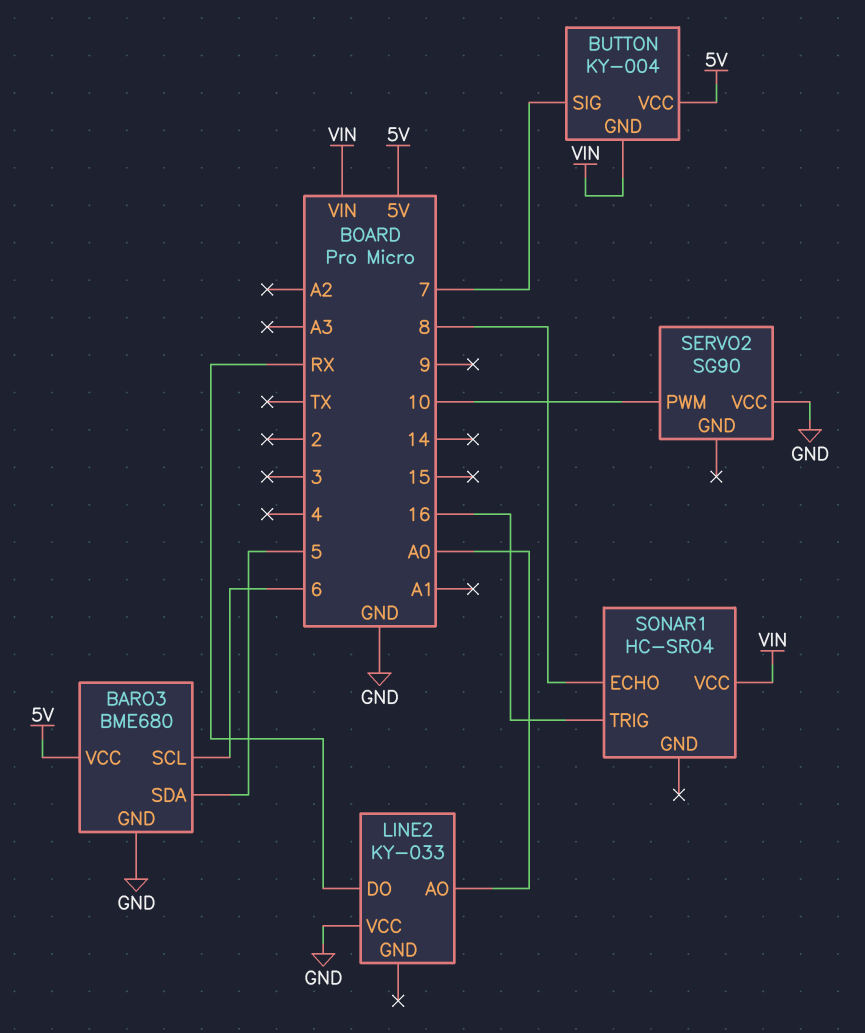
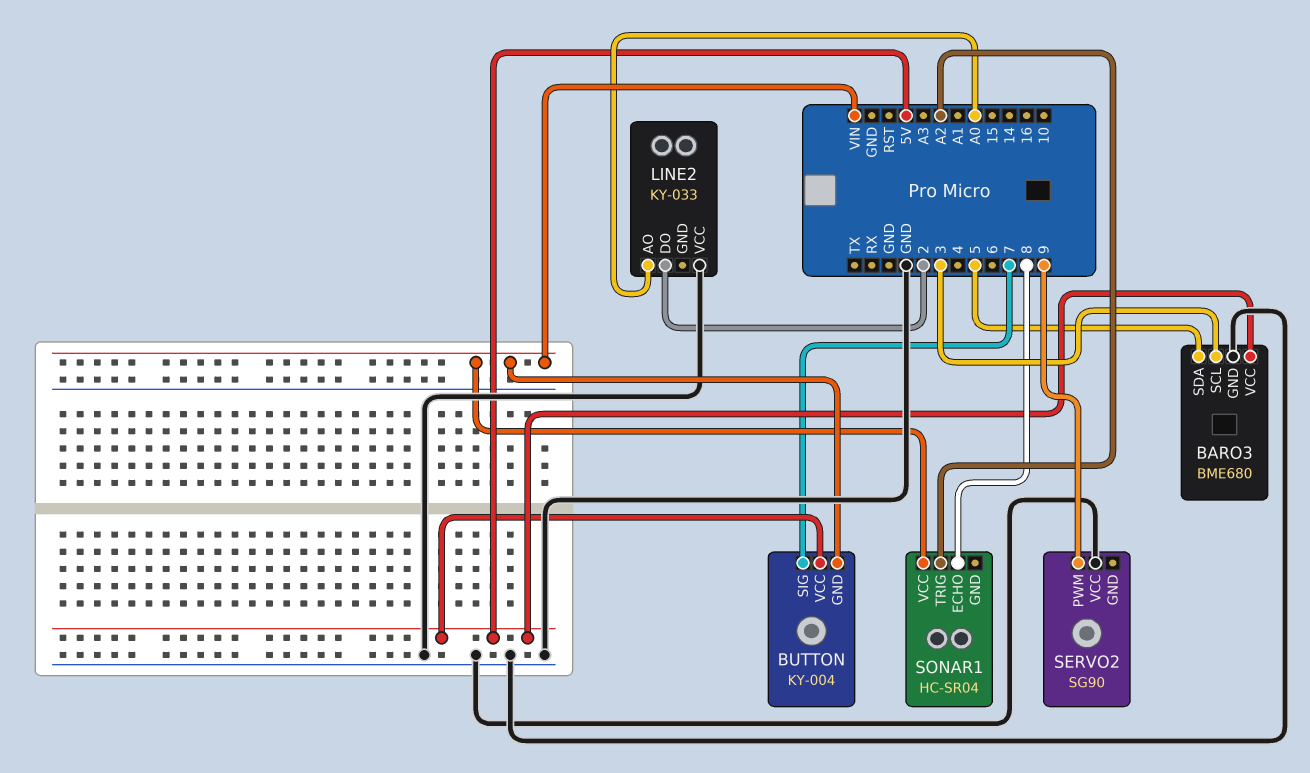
BARO3 pin SCL: 6 -> 3
LINE2 pin DO: RX -> 2
SERVO2 pin PWM: 10 -> 9
SONAR1 pin TRIG: 16 -> A2

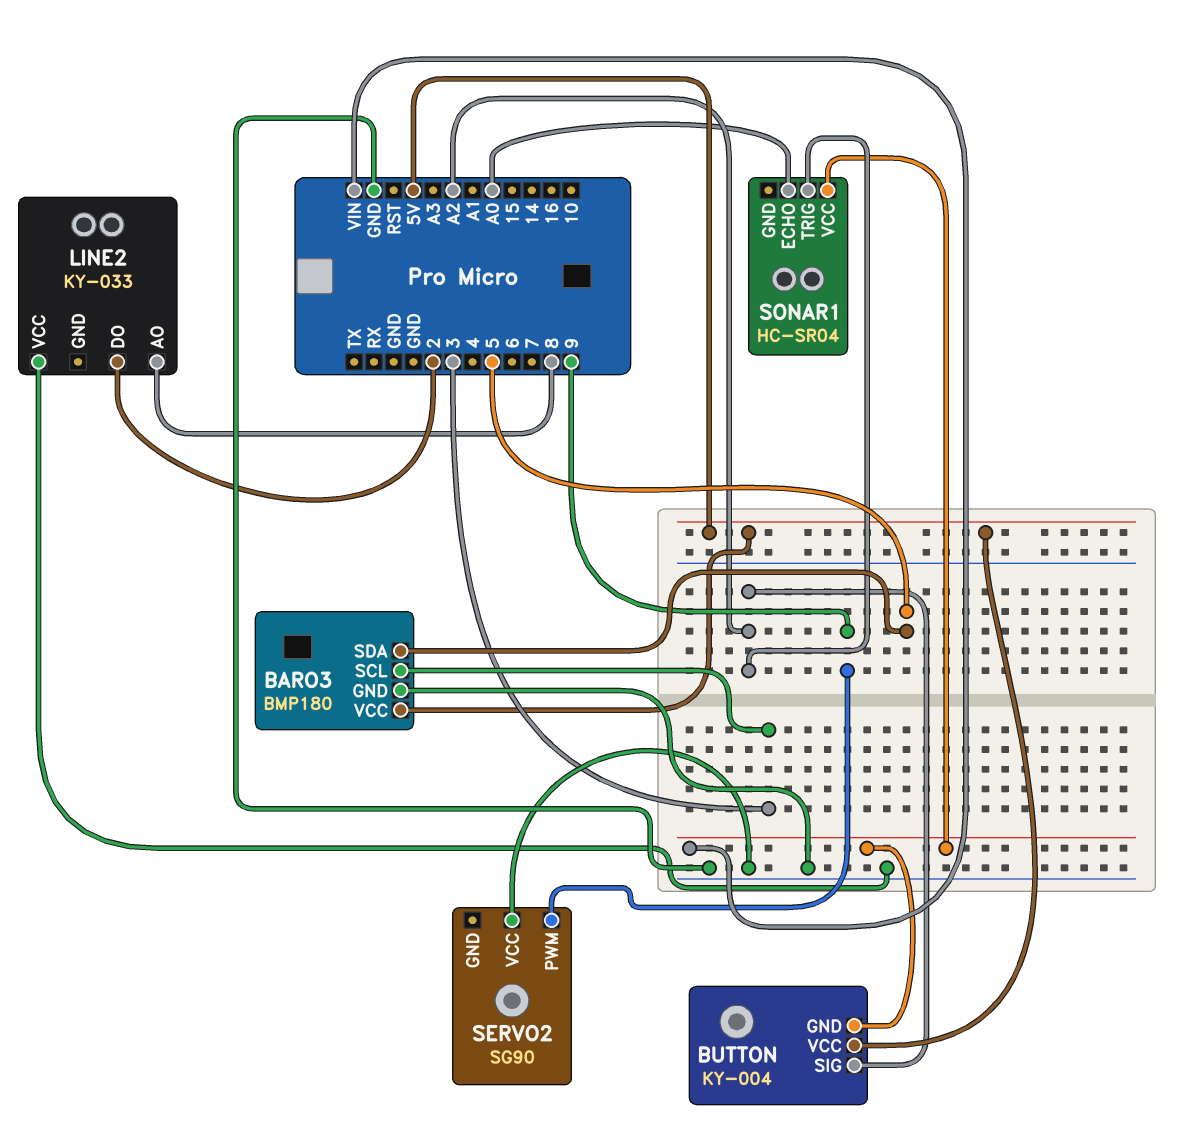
BARO3: BME680 -> BMP180
BUTTON pin SIG: 7 -> A2
LINE2 pin AO: A0 -> 8
SONAR1 pin ECHO: 8 -> A0

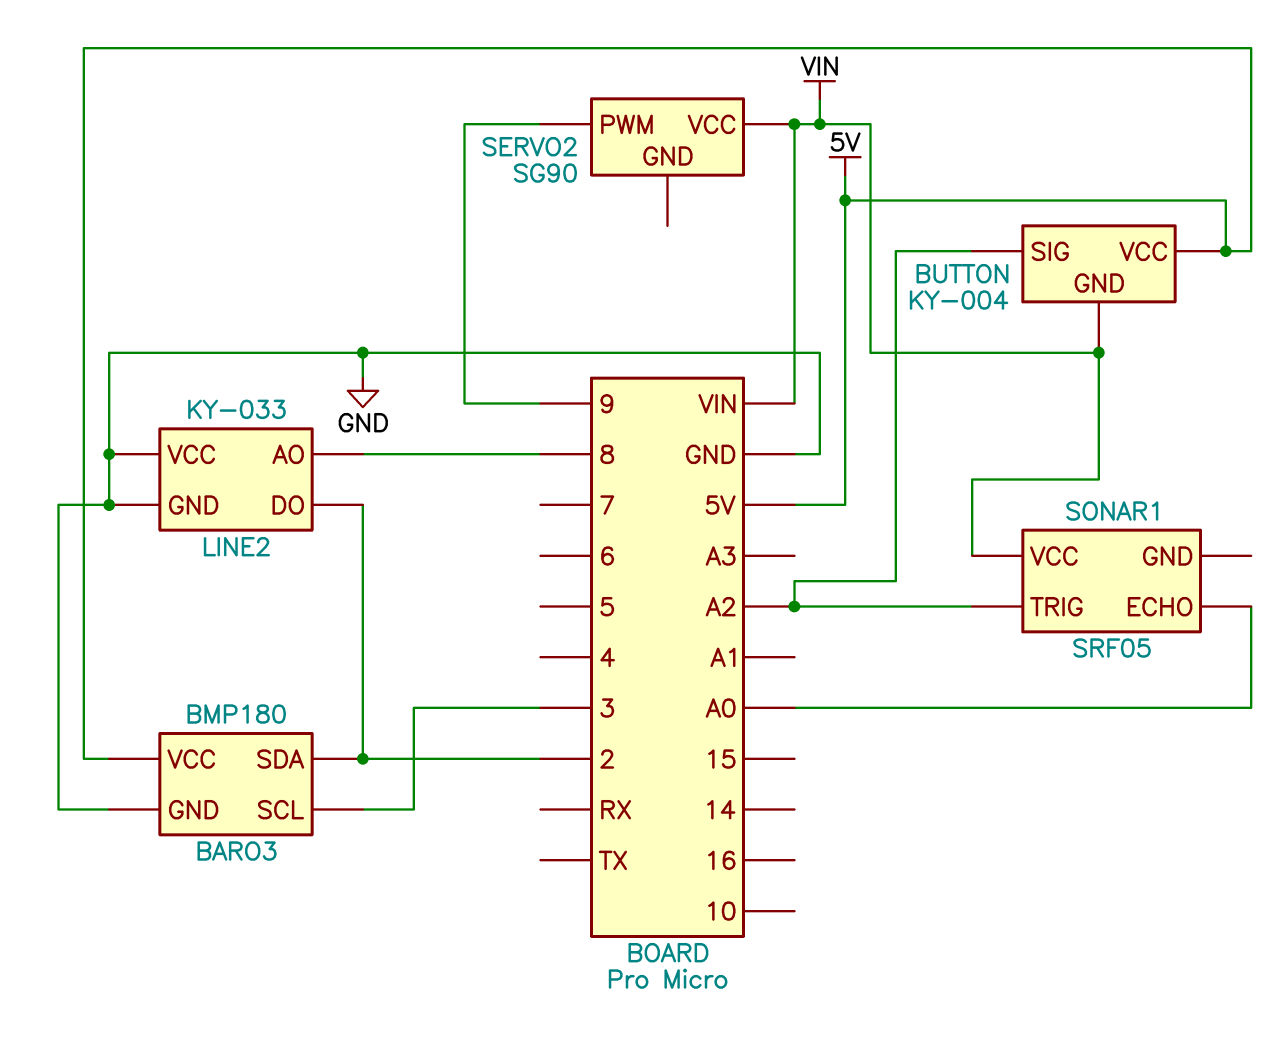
BARO3 pin SDA: 5 -> 2
LINE2 pin GND: none -> GND
SERVO2 pin VCC: GND -> VIN
SONAR1: HC-SR04 -> SRF05

